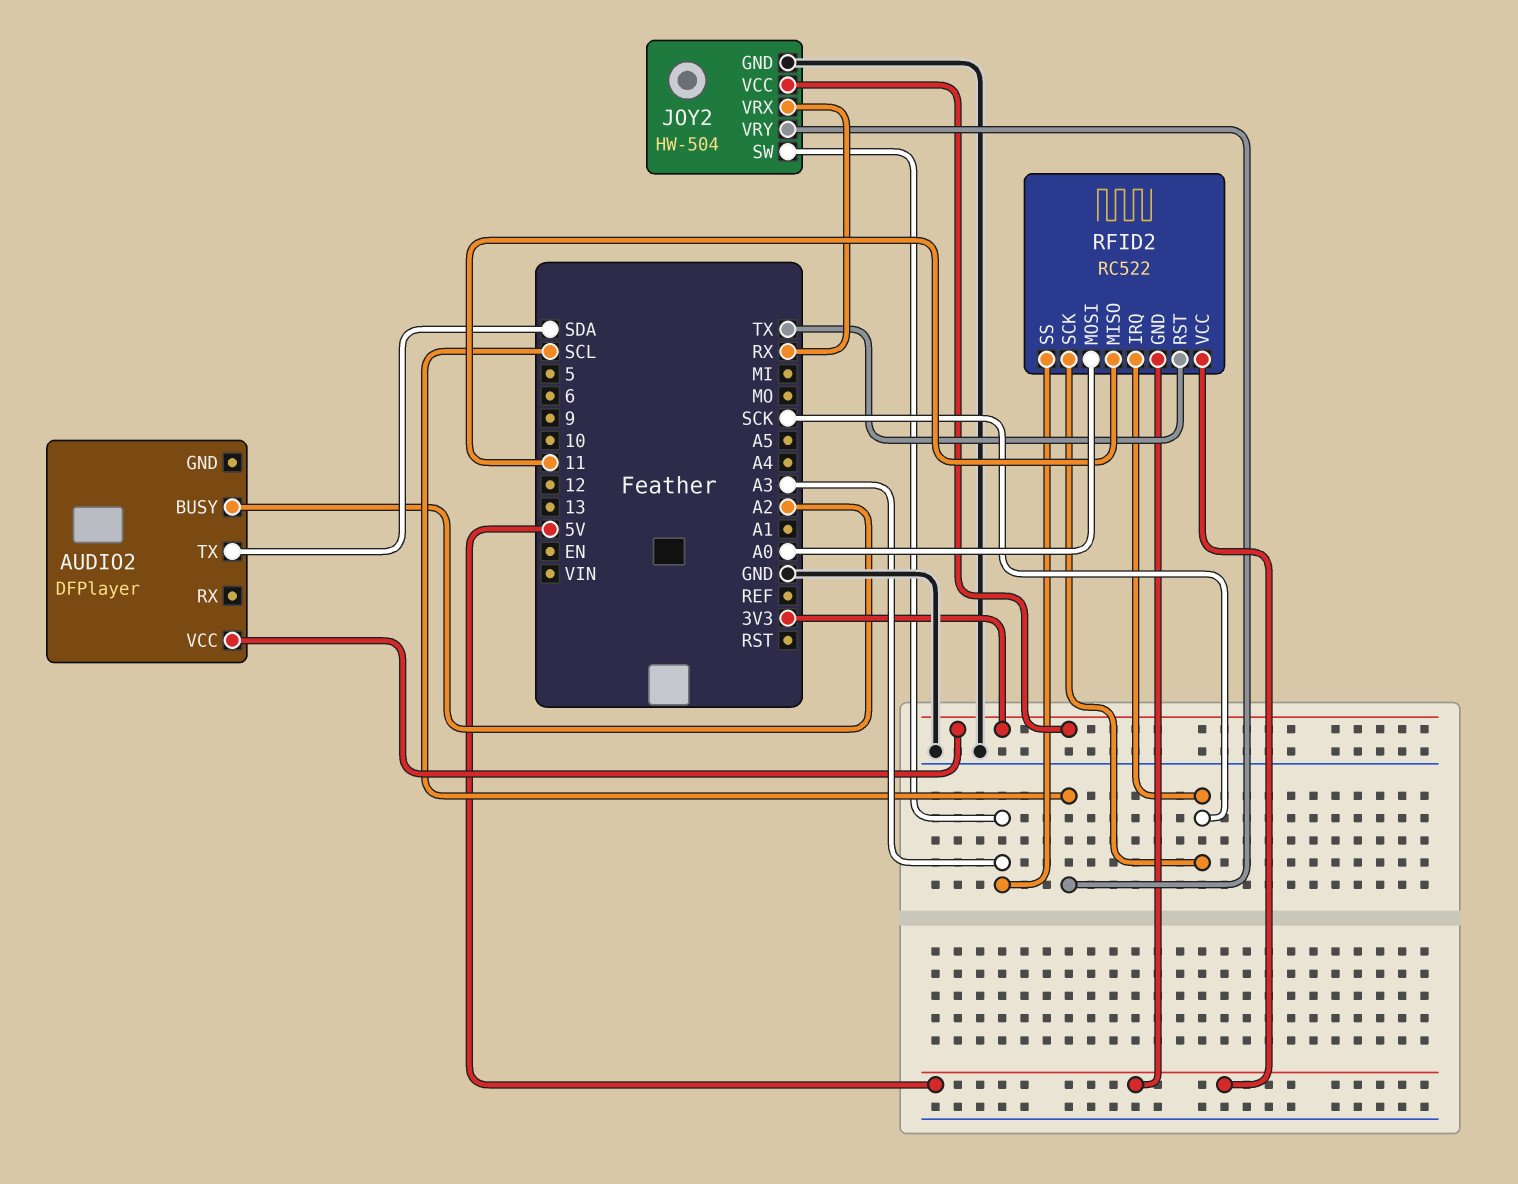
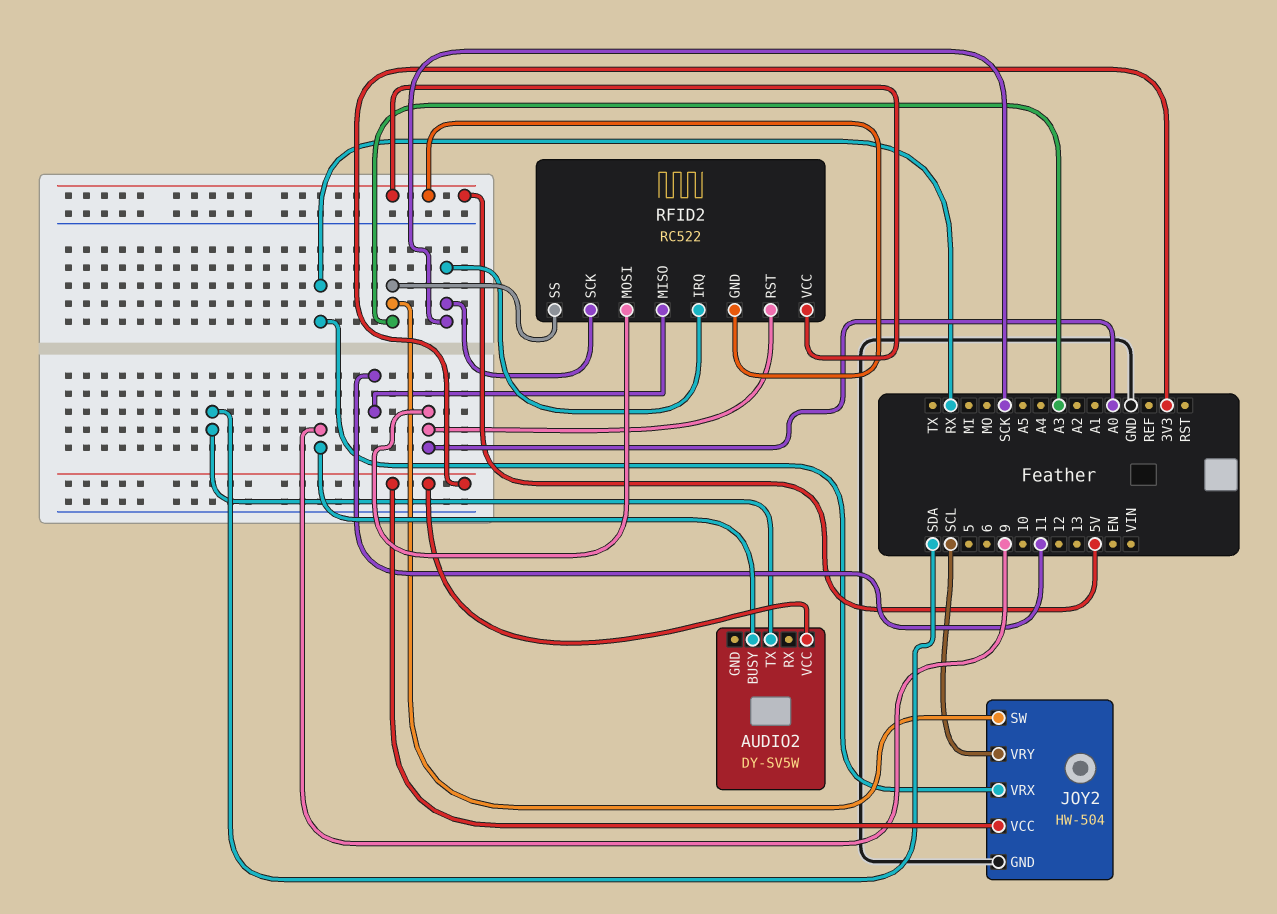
AUDIO2: DFPlayer -> DY-SV5W
AUDIO2 pin BUSY: A2 -> 9
RFID2 pin RST: TX -> A0

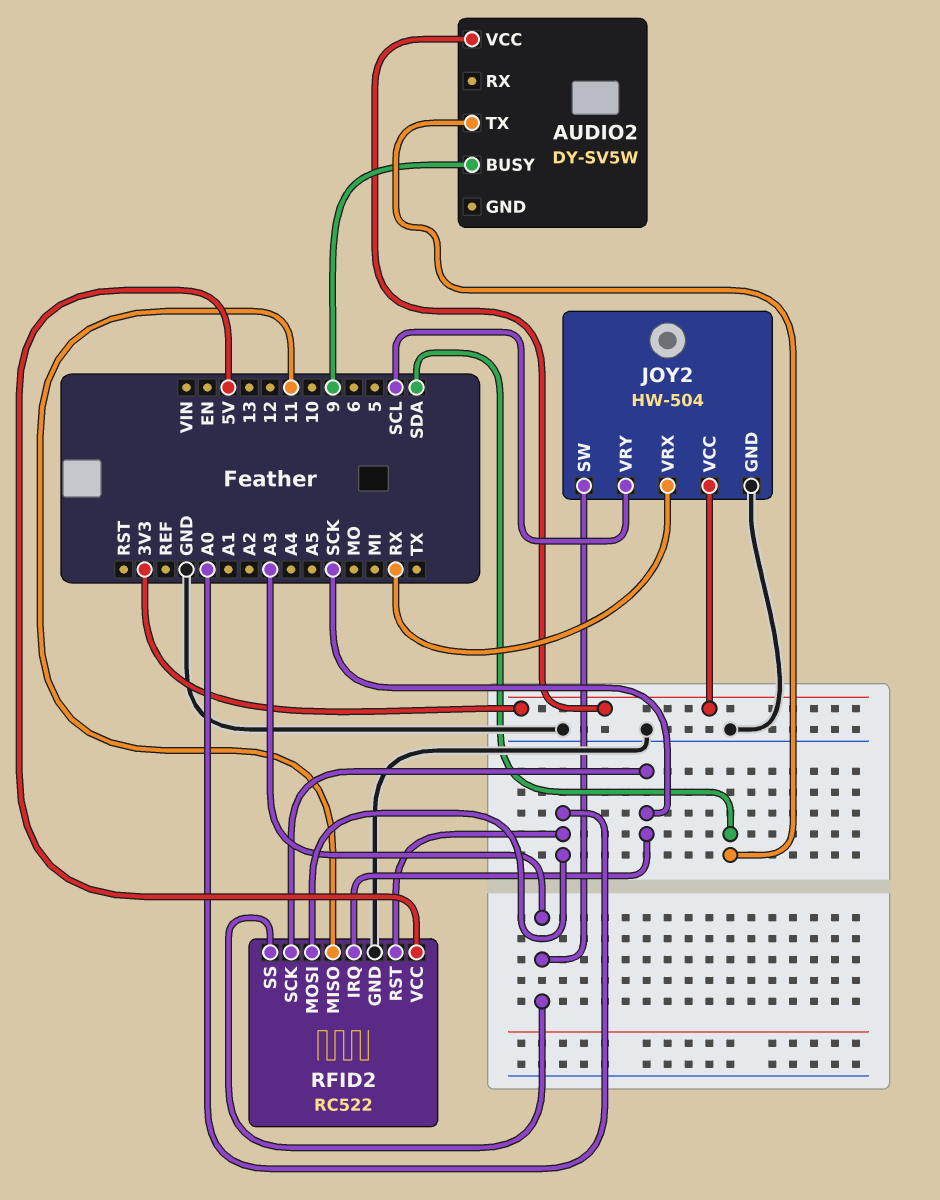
RFID2 pin GND: 5V -> GND

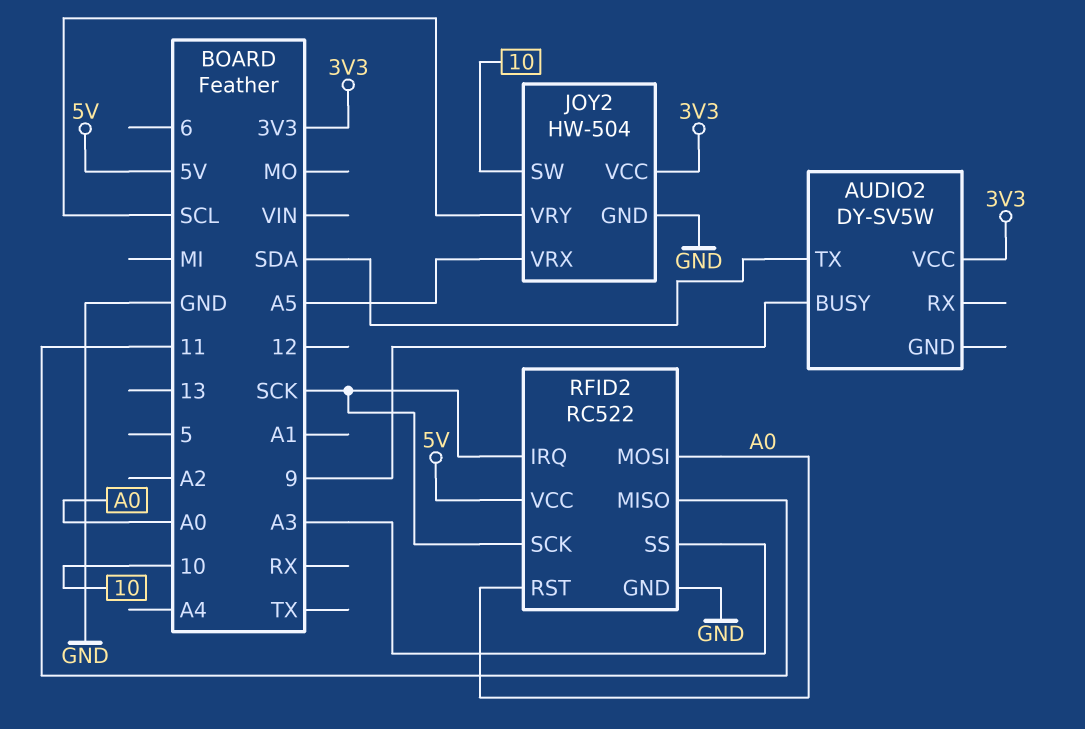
JOY2 pin SW: A3 -> 10
JOY2 pin VRX: RX -> A5

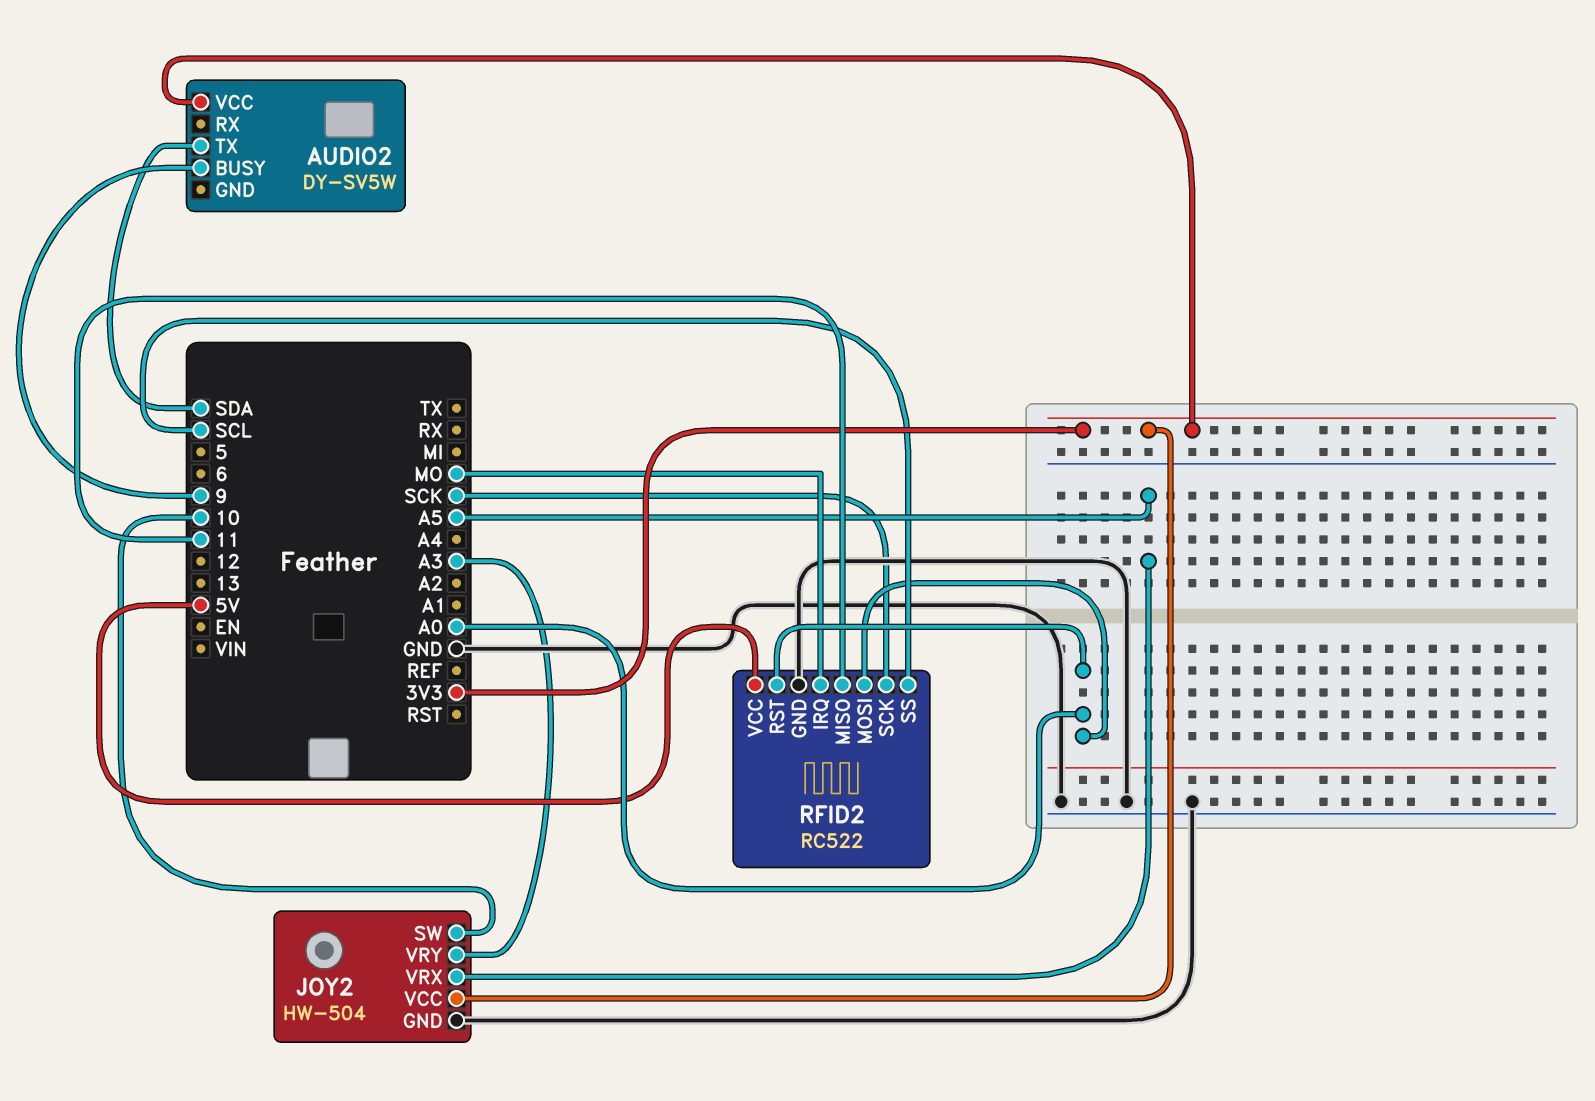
JOY2 pin VRY: SCL -> A3
RFID2 pin IRQ: SCK -> MO
RFID2 pin SS: A3 -> SCL

